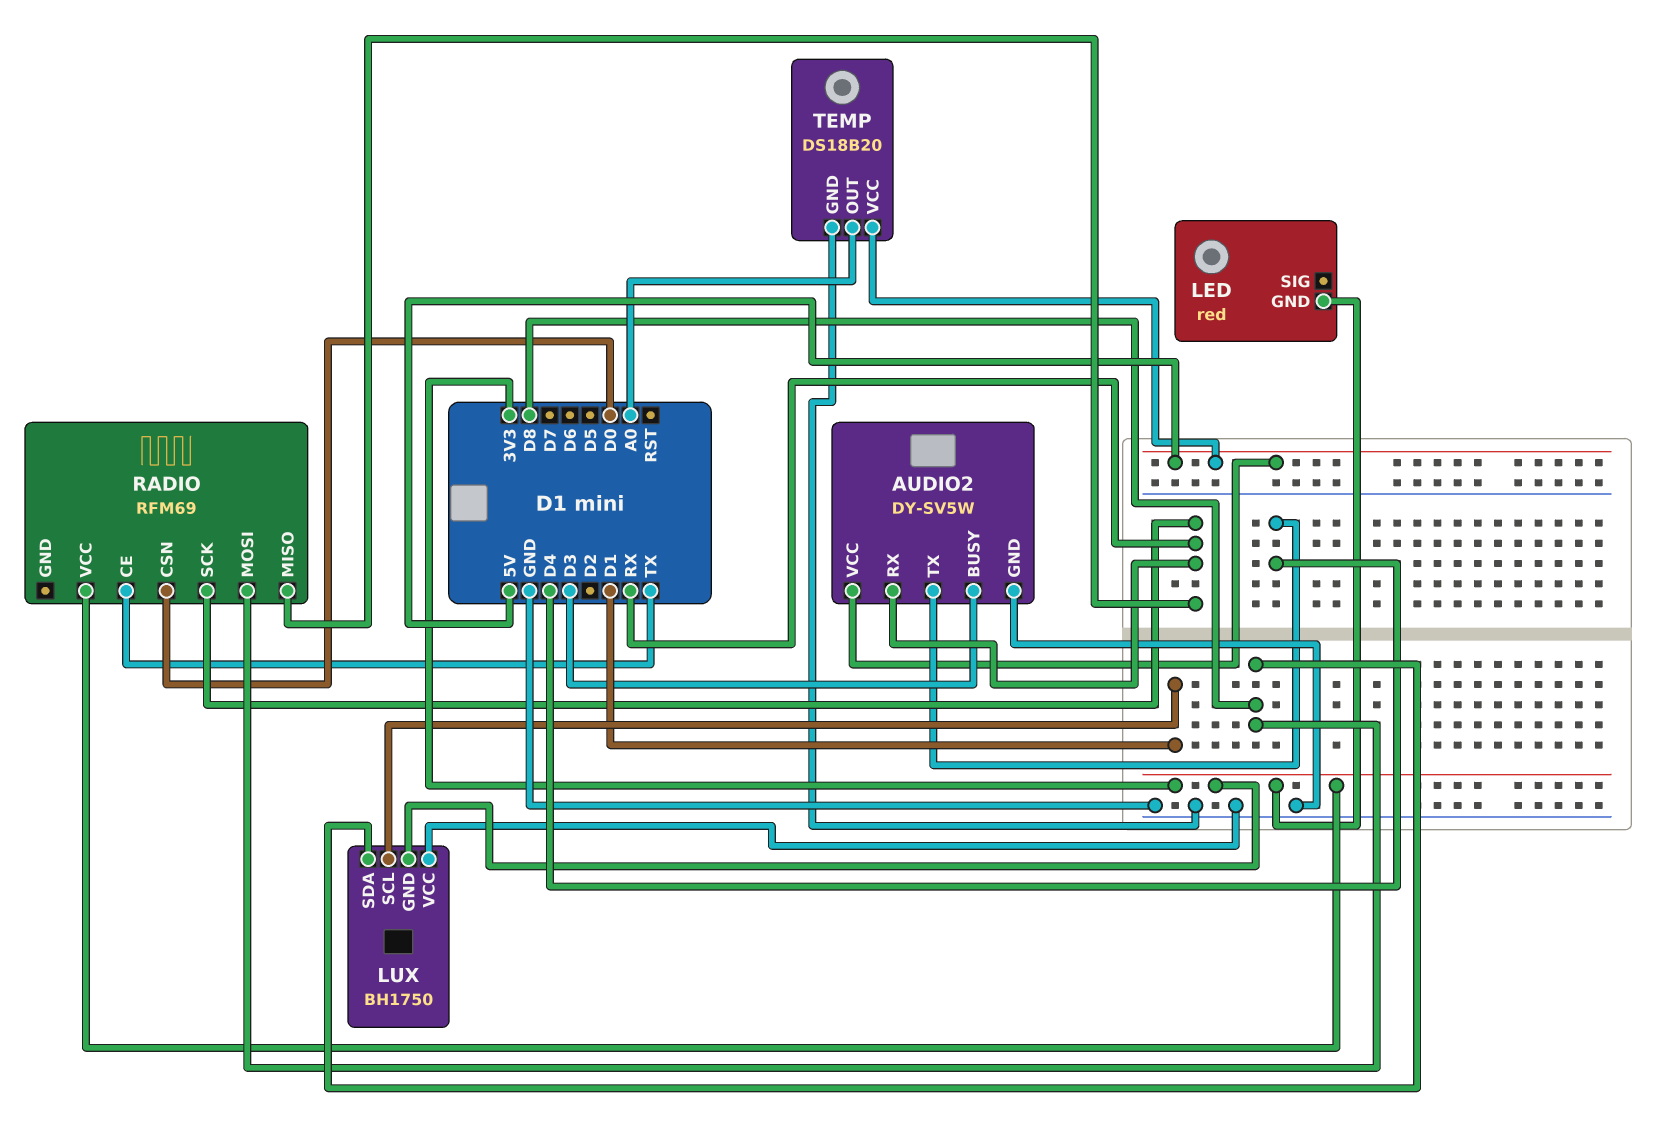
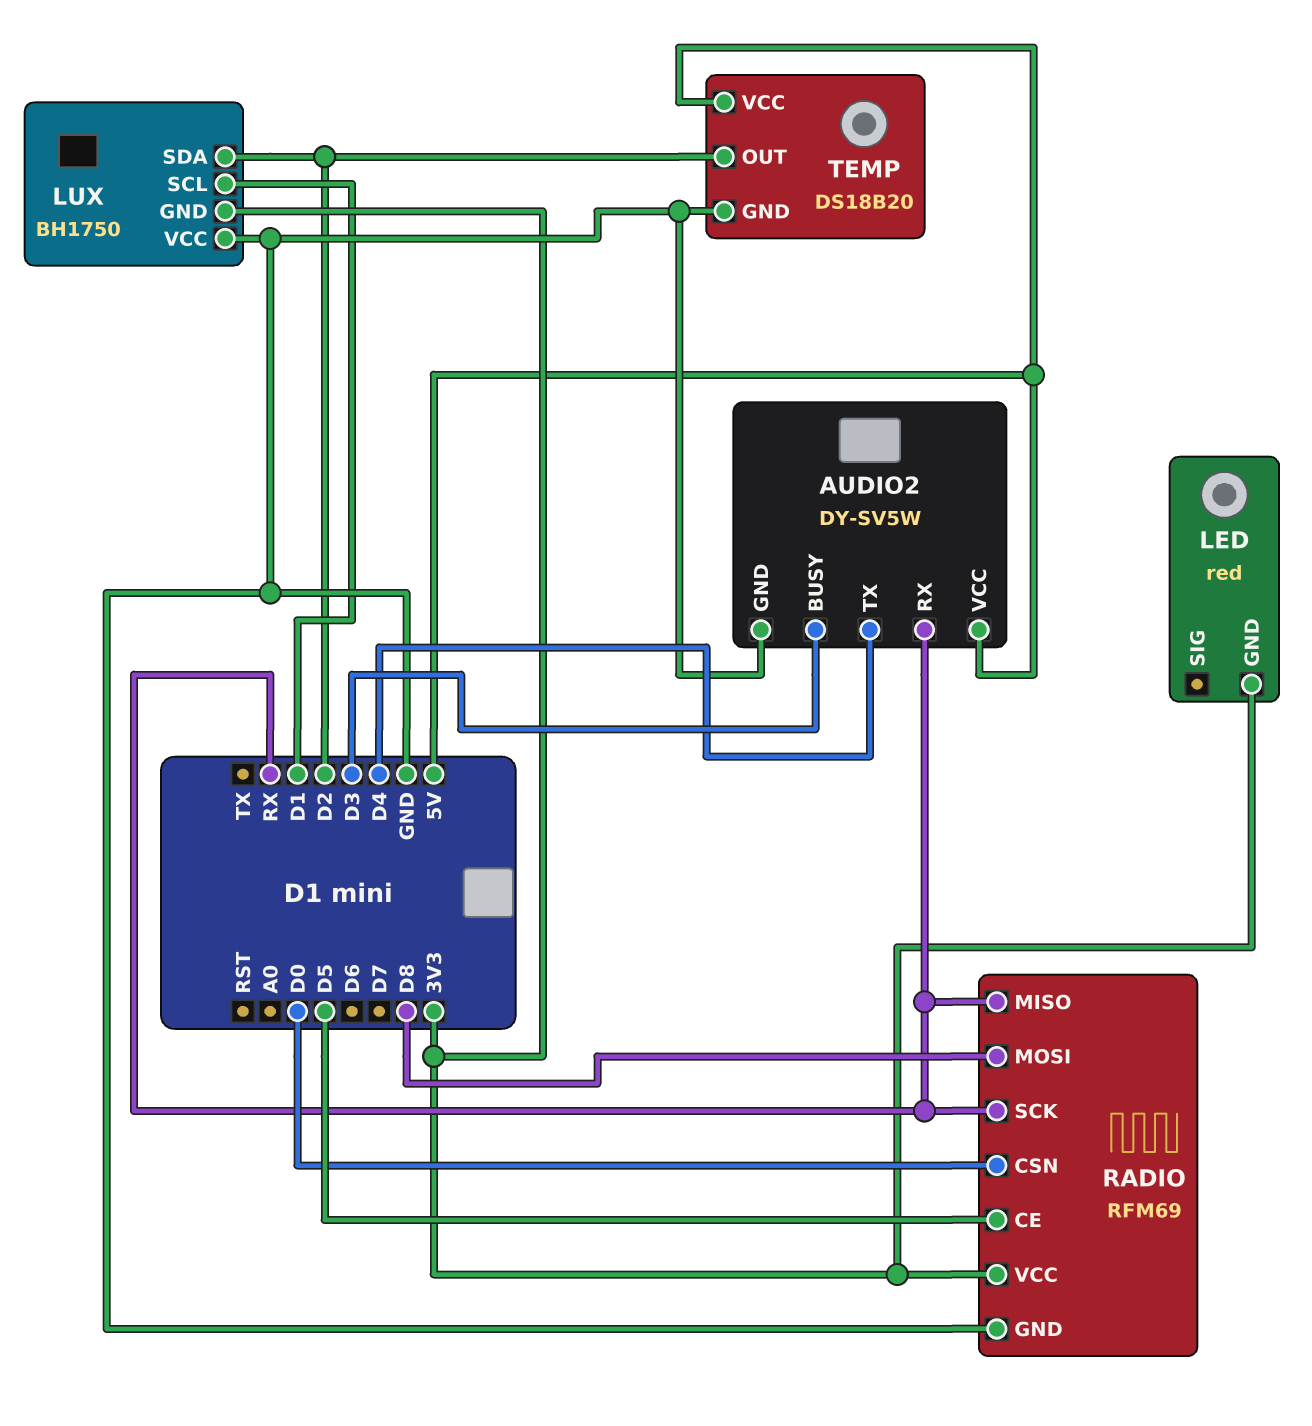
LUX pin SDA: D8 -> D2
RADIO pin CE: TX -> D5
RADIO pin GND: none -> GND
TEMP pin OUT: A0 -> D2

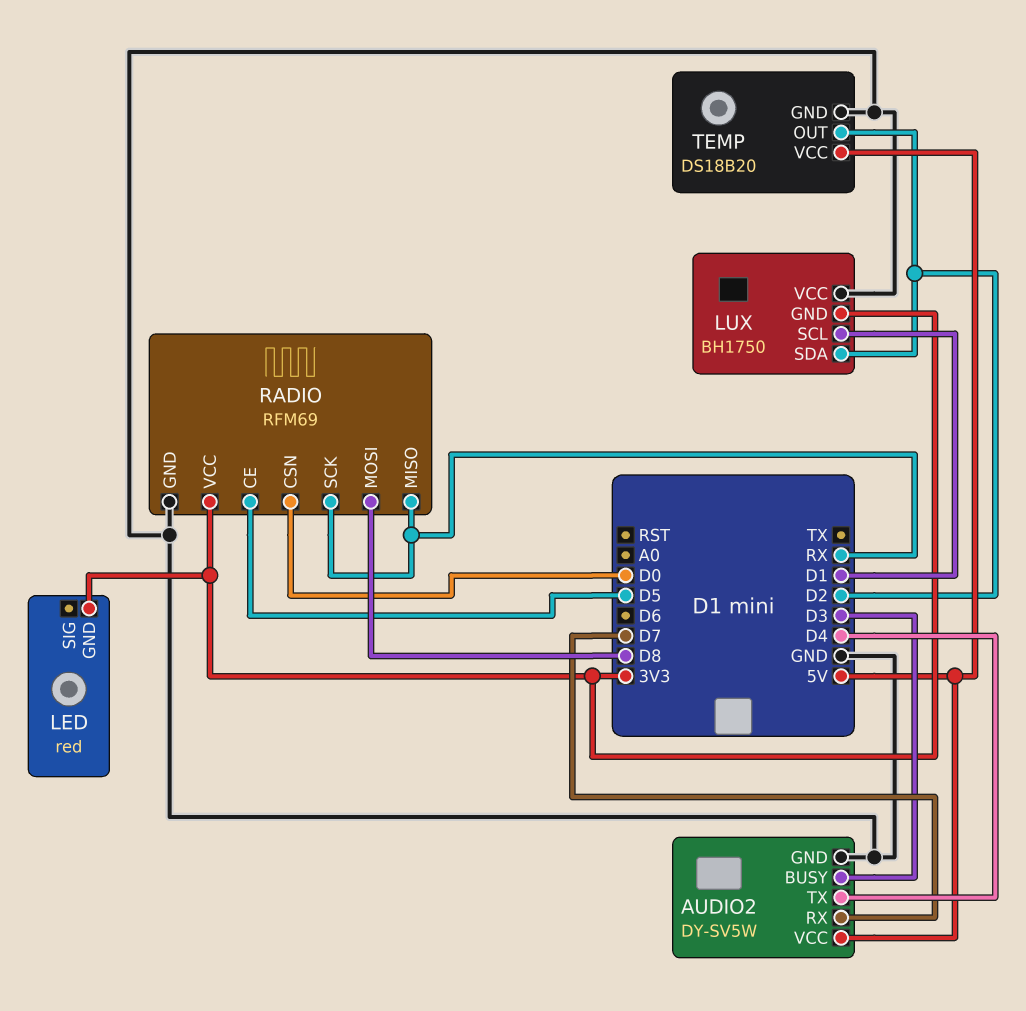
AUDIO2 pin RX: RX -> D7

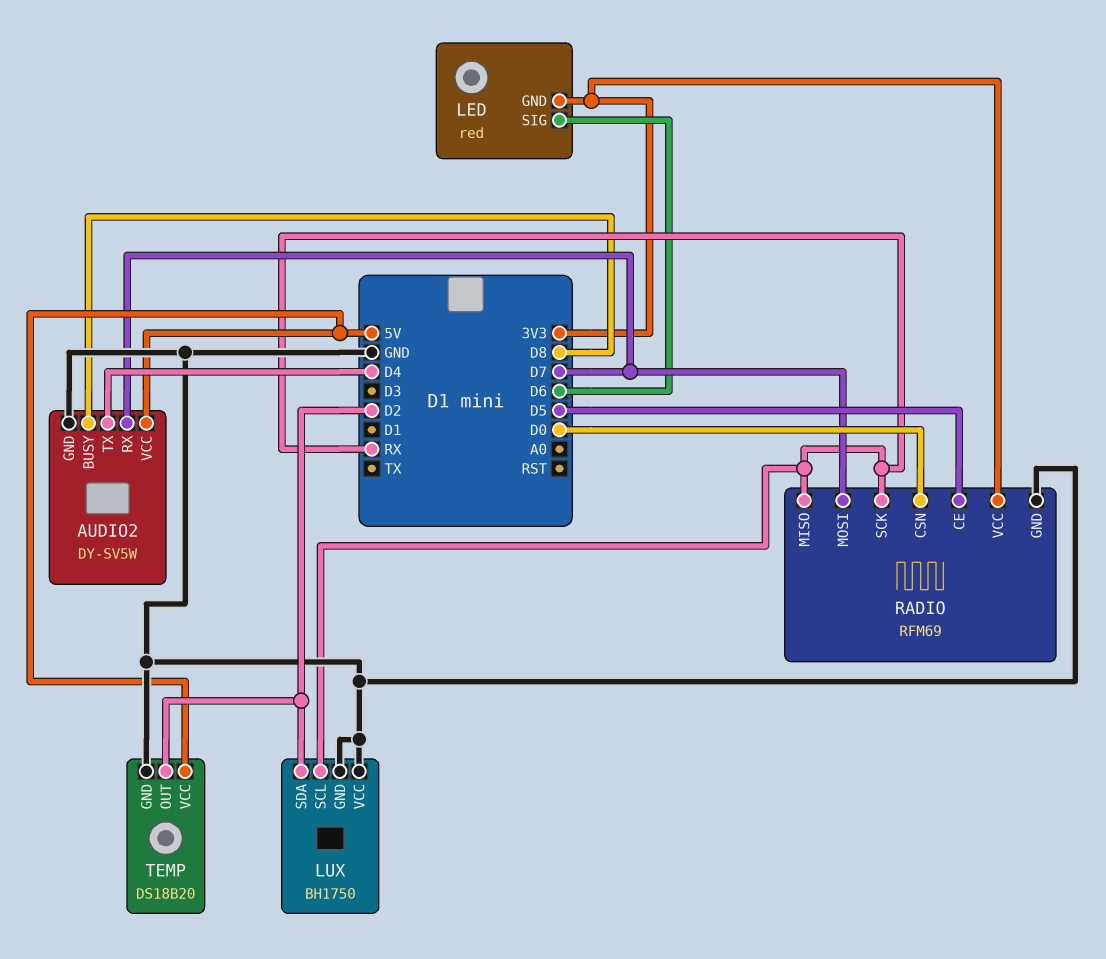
AUDIO2 pin BUSY: D3 -> D8
LED pin SIG: none -> D6
LUX pin GND: 3V3 -> GND
LUX pin SCL: D1 -> RX
RADIO pin MOSI: D8 -> D7

